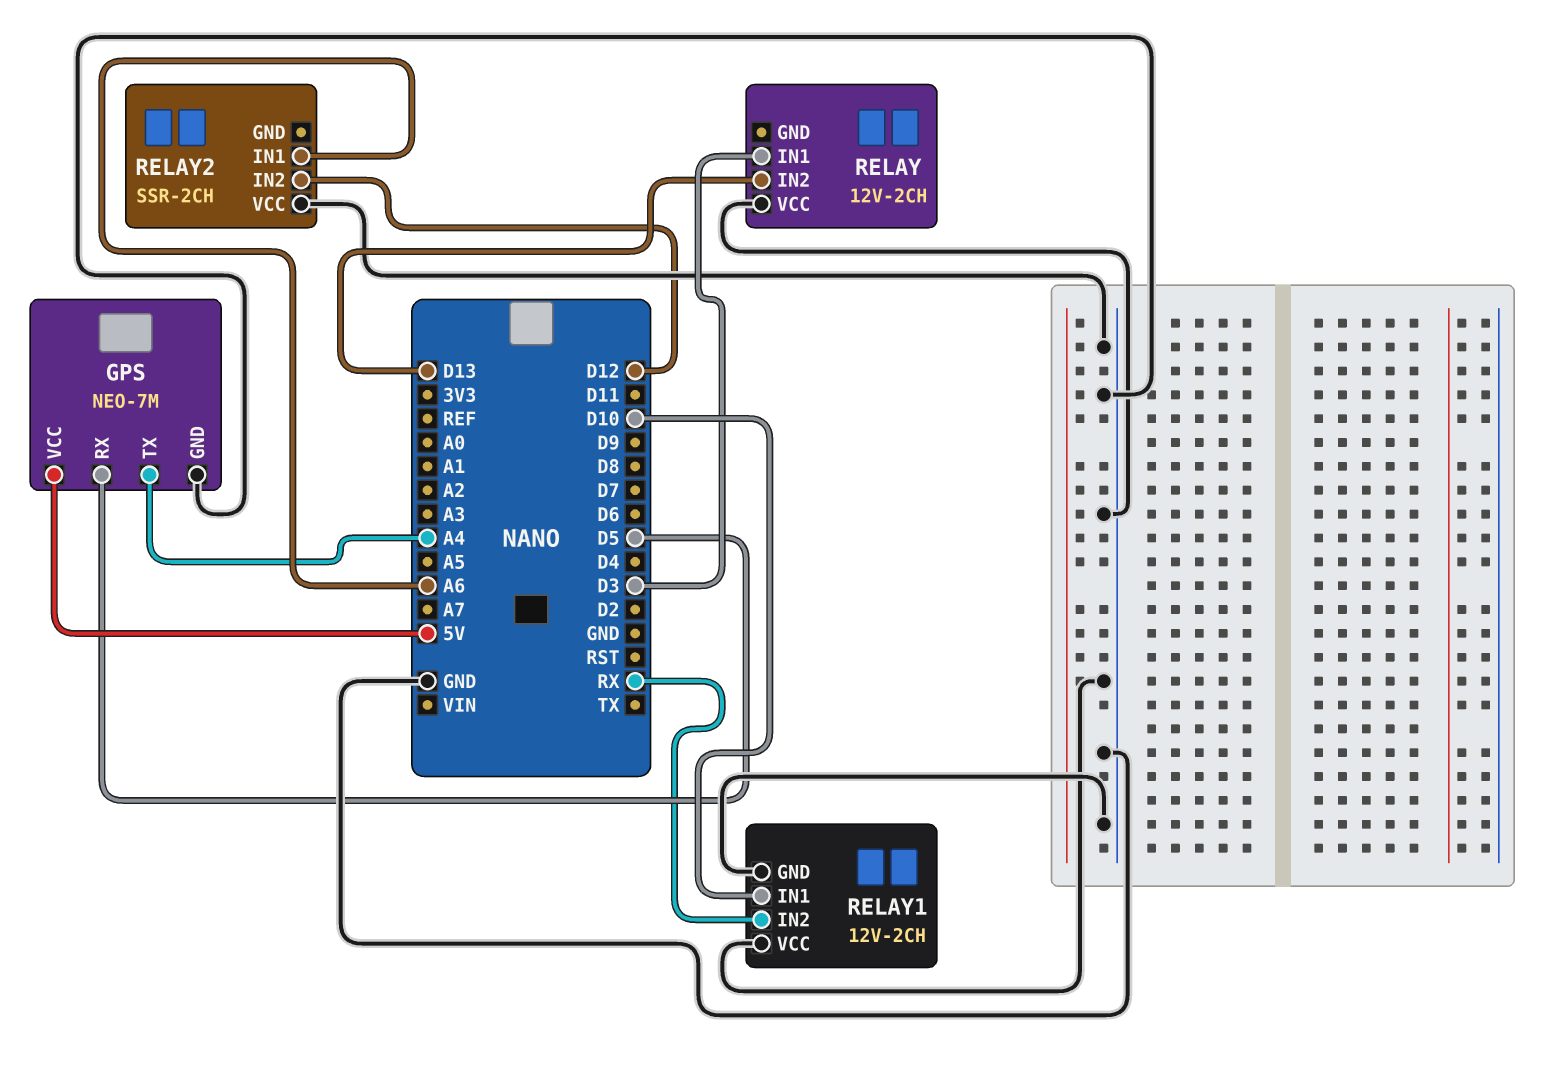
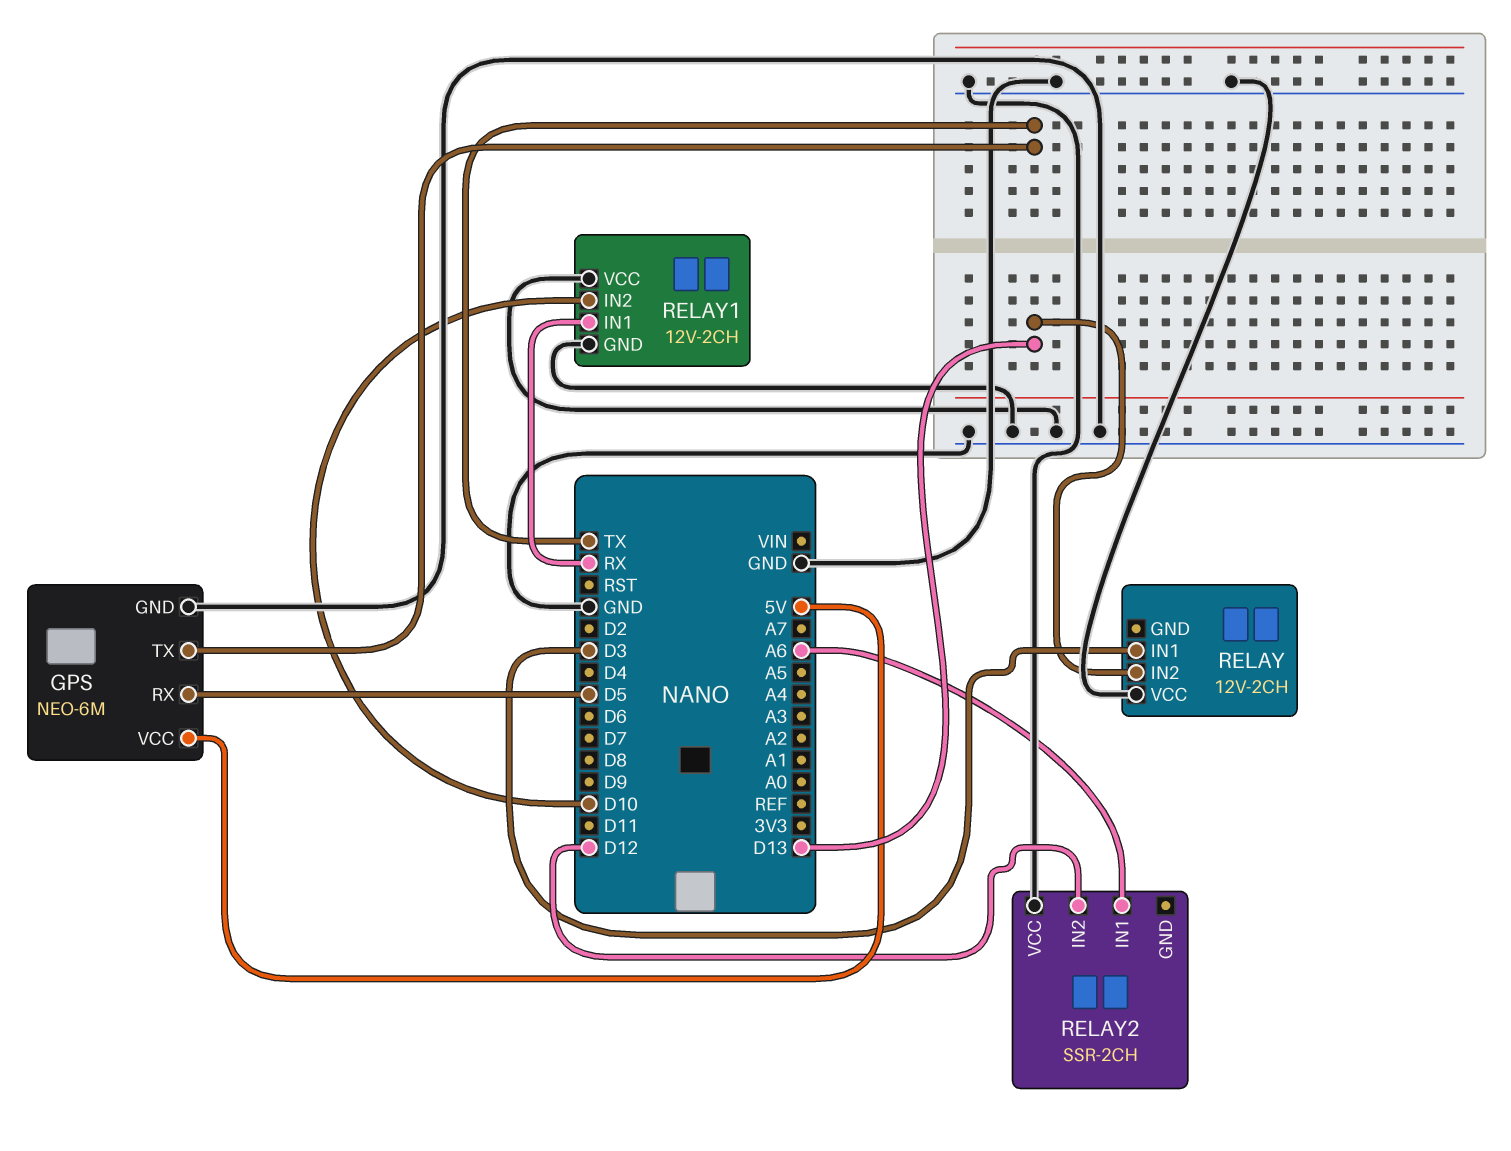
GPS: NEO-7M -> NEO-6M
GPS pin TX: A4 -> TX
RELAY1 pin IN1: D10 -> RX
RELAY1 pin IN2: RX -> D10

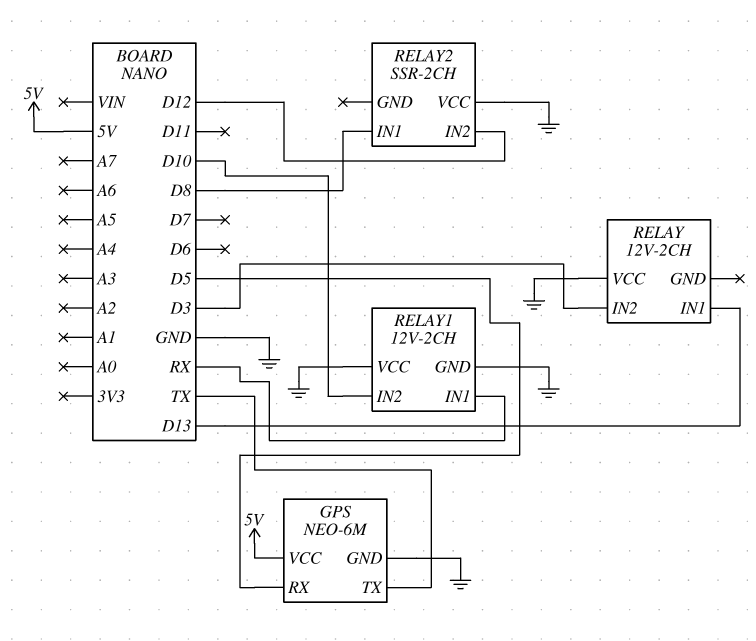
RELAY pin IN1: D3 -> D13
RELAY pin IN2: D13 -> D3
RELAY2 pin IN1: A6 -> D8

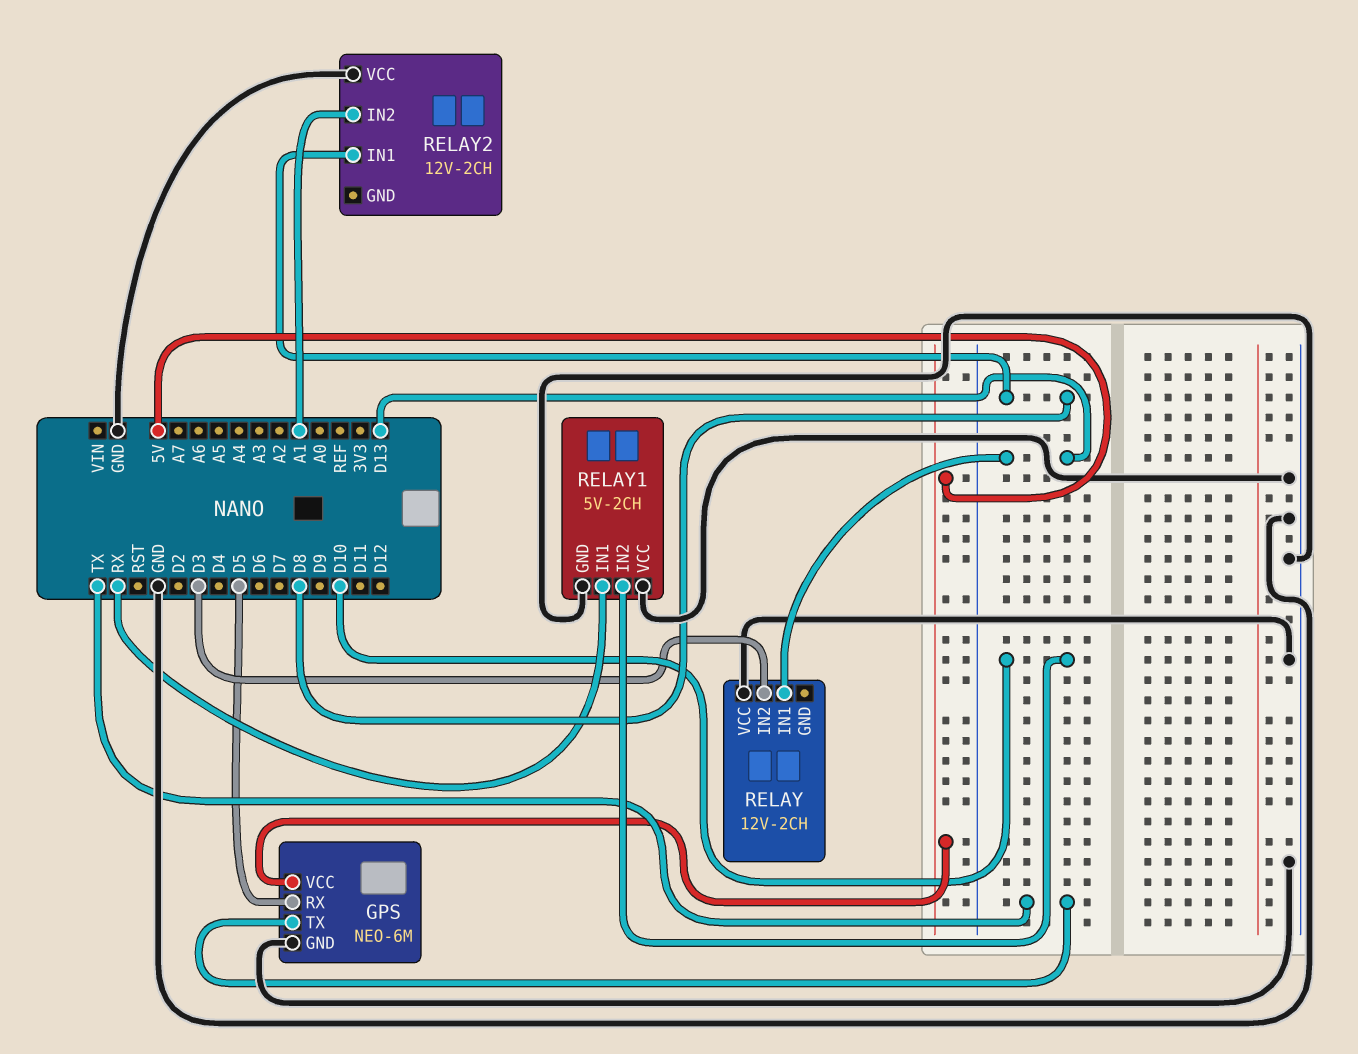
RELAY1: 12V-2CH -> 5V-2CH
RELAY2: SSR-2CH -> 12V-2CH
RELAY2 pin IN2: D12 -> A1

